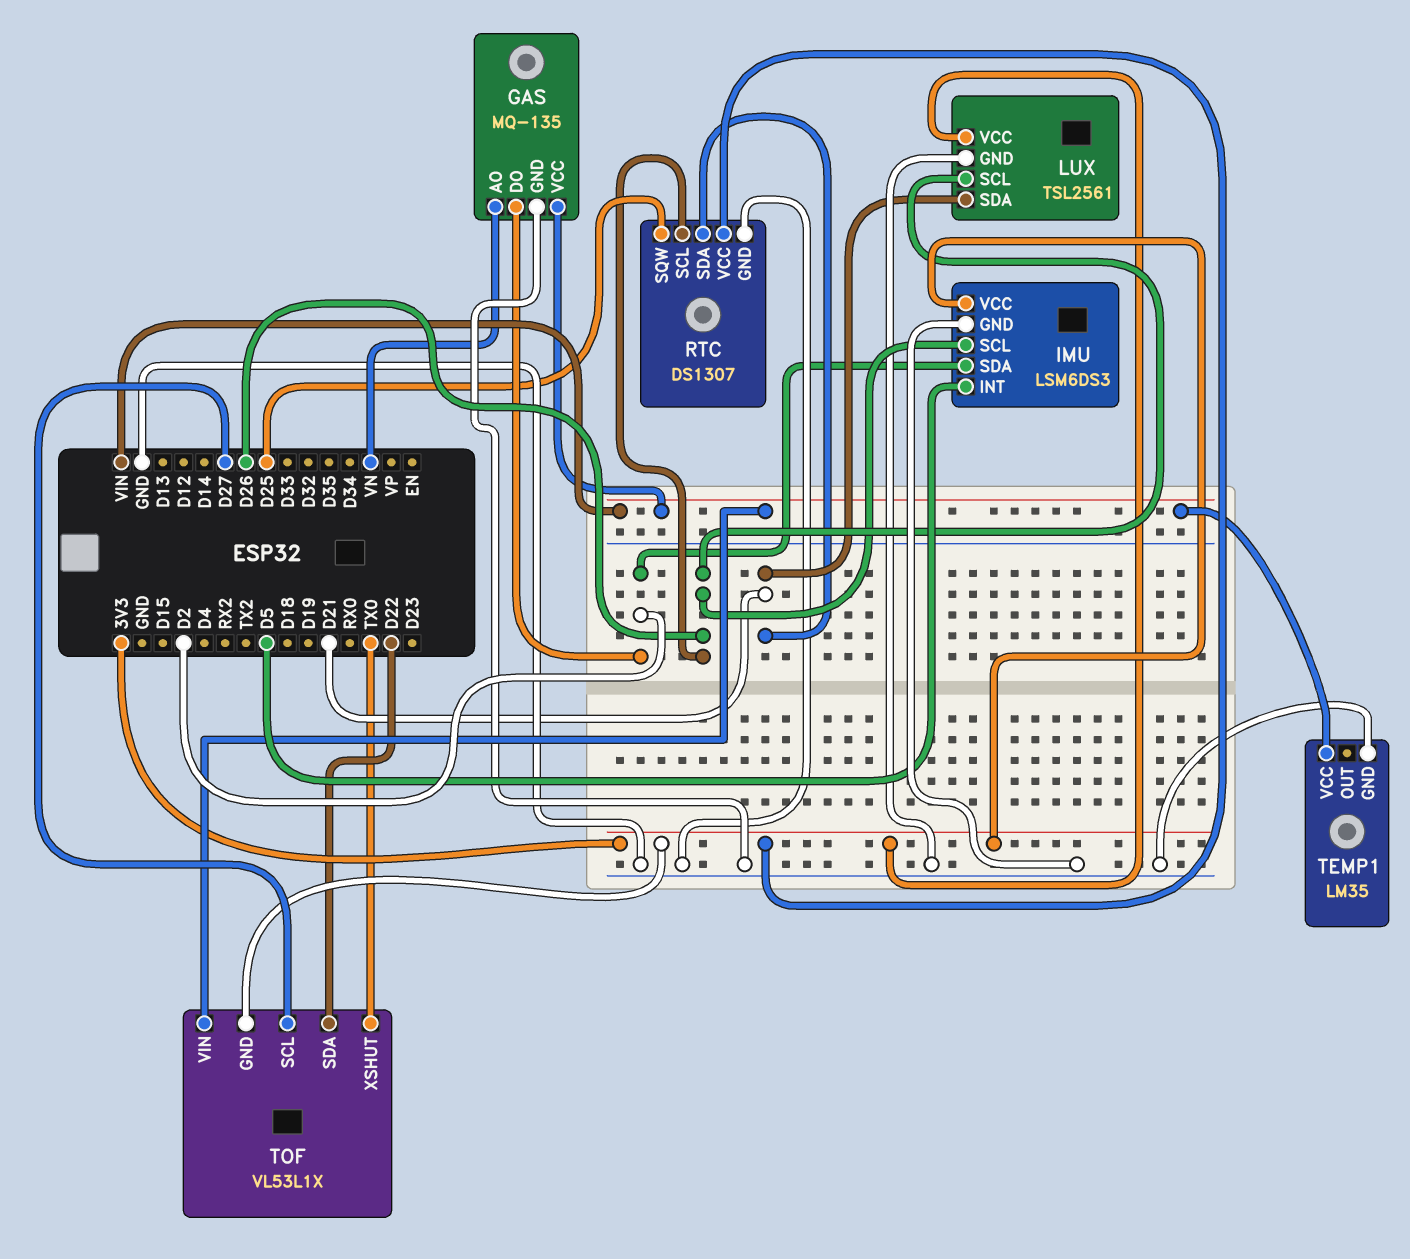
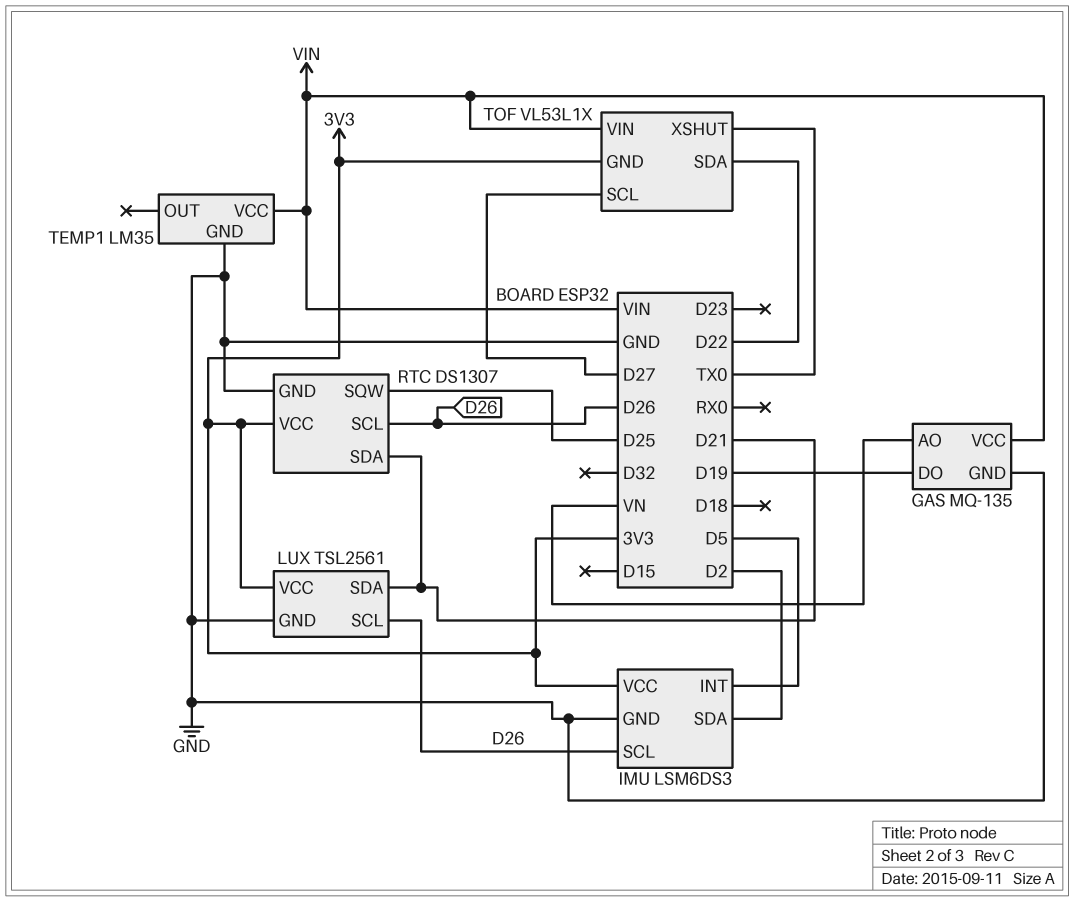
GAS pin DO: D2 -> D19

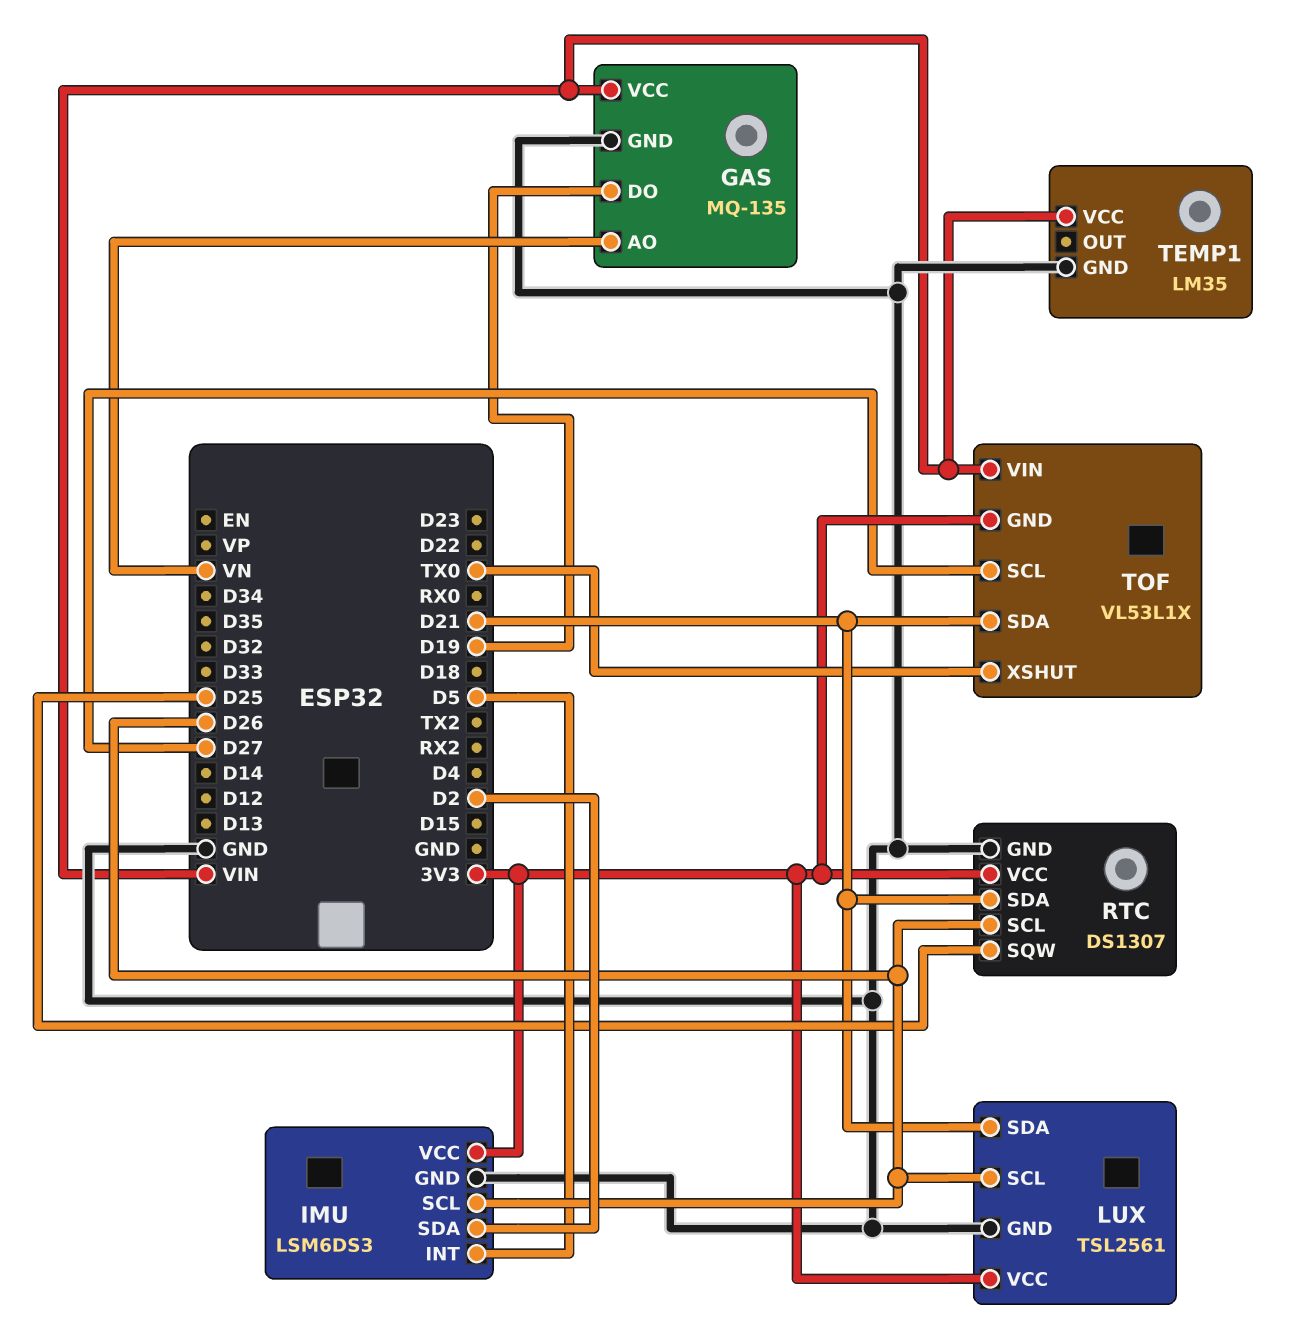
TOF pin SDA: D22 -> D21

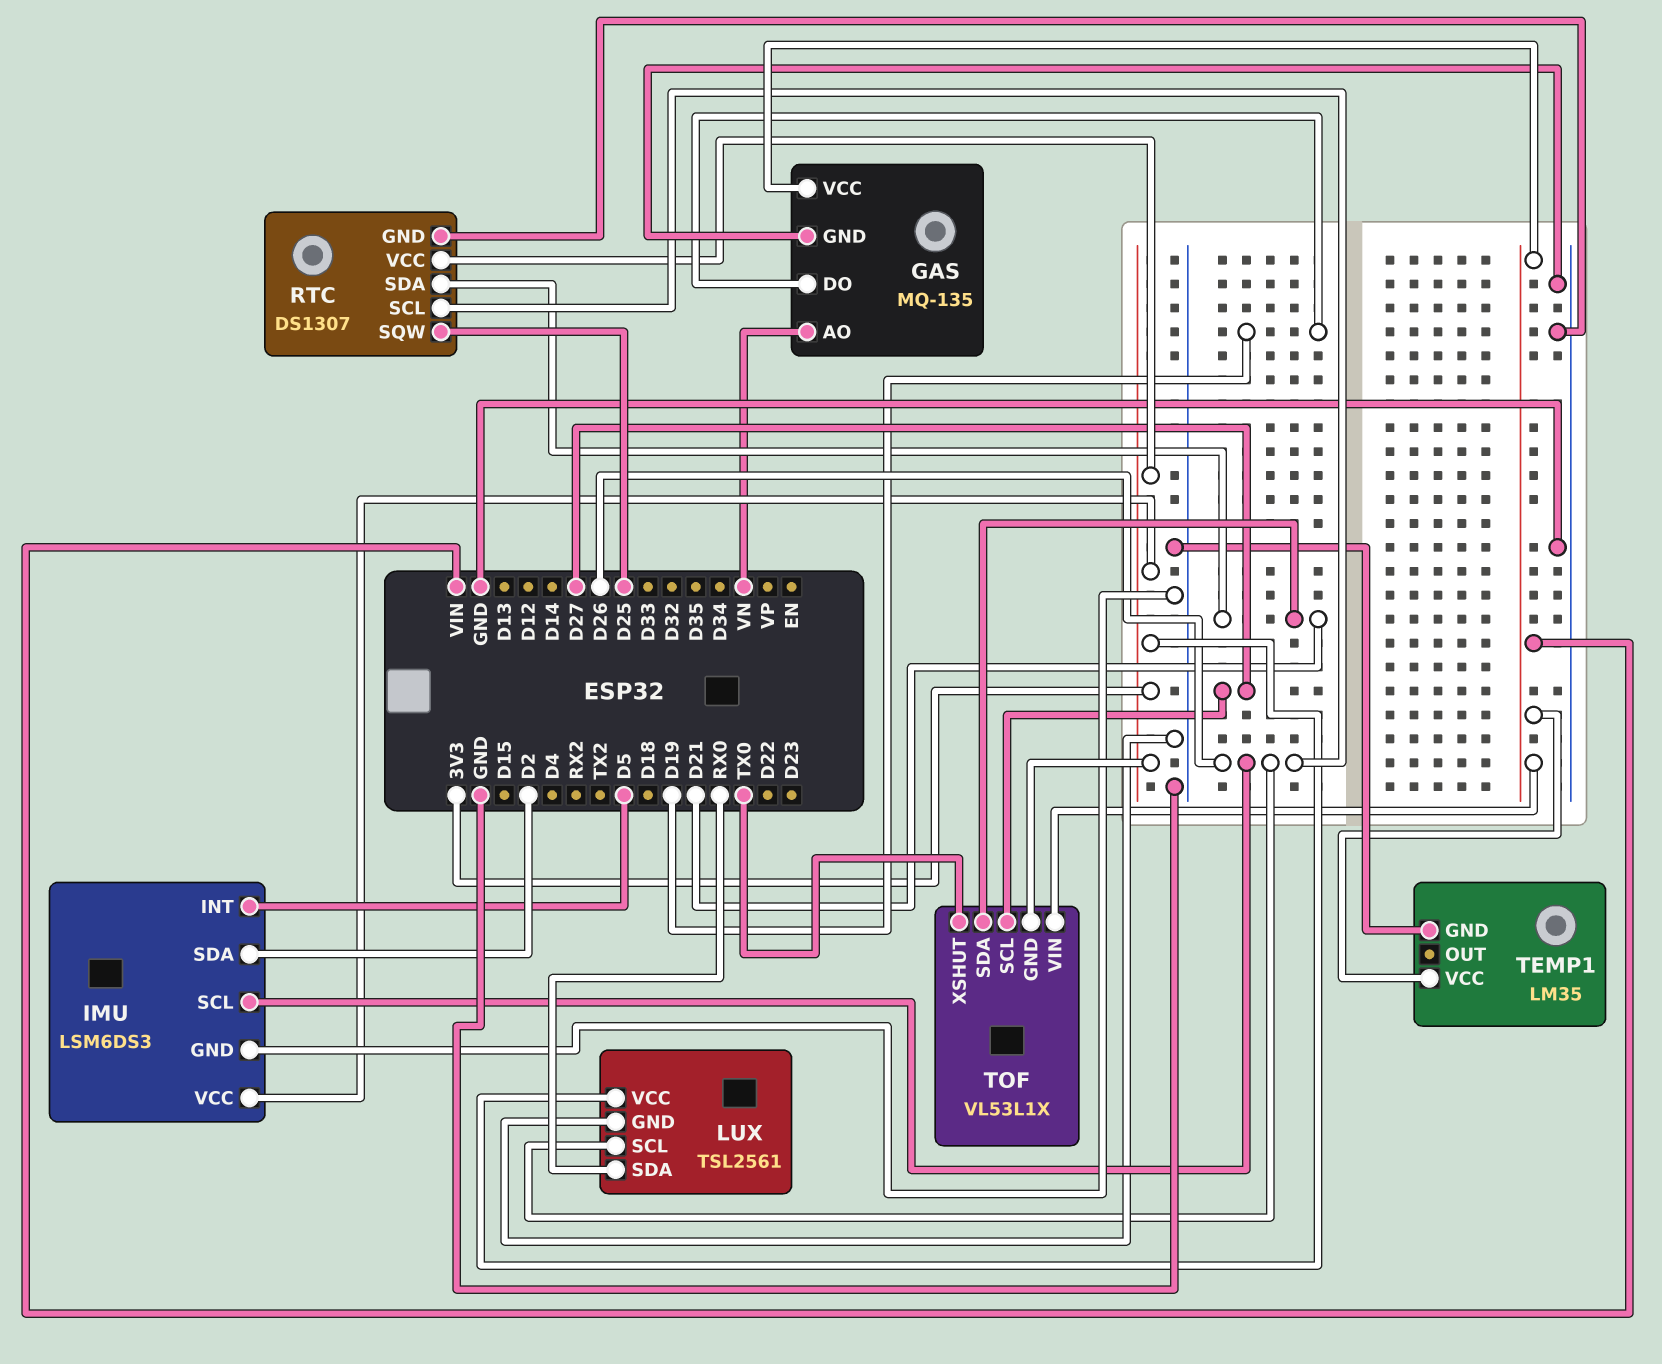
LUX pin SDA: D21 -> RX0

